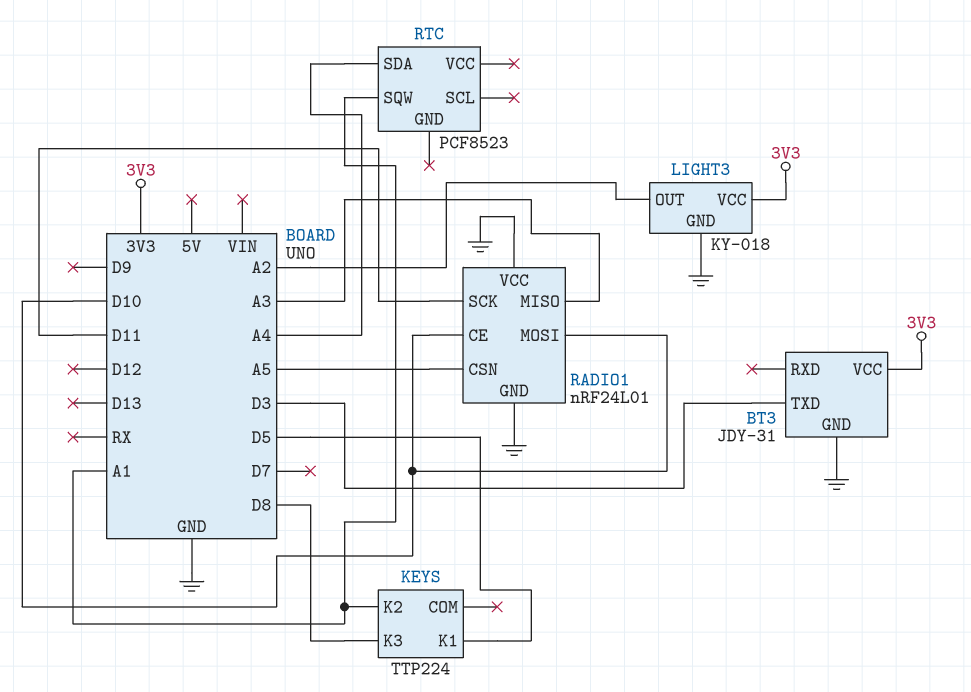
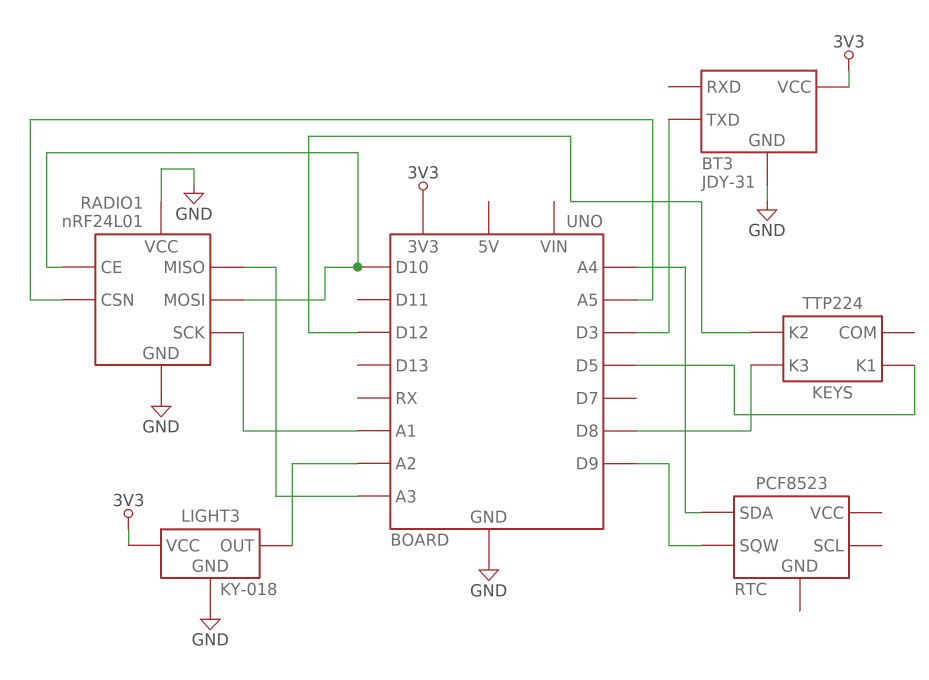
KEYS pin K2: A1 -> D12
RADIO1 pin SCK: D11 -> A1
RTC pin SQW: A1 -> D9

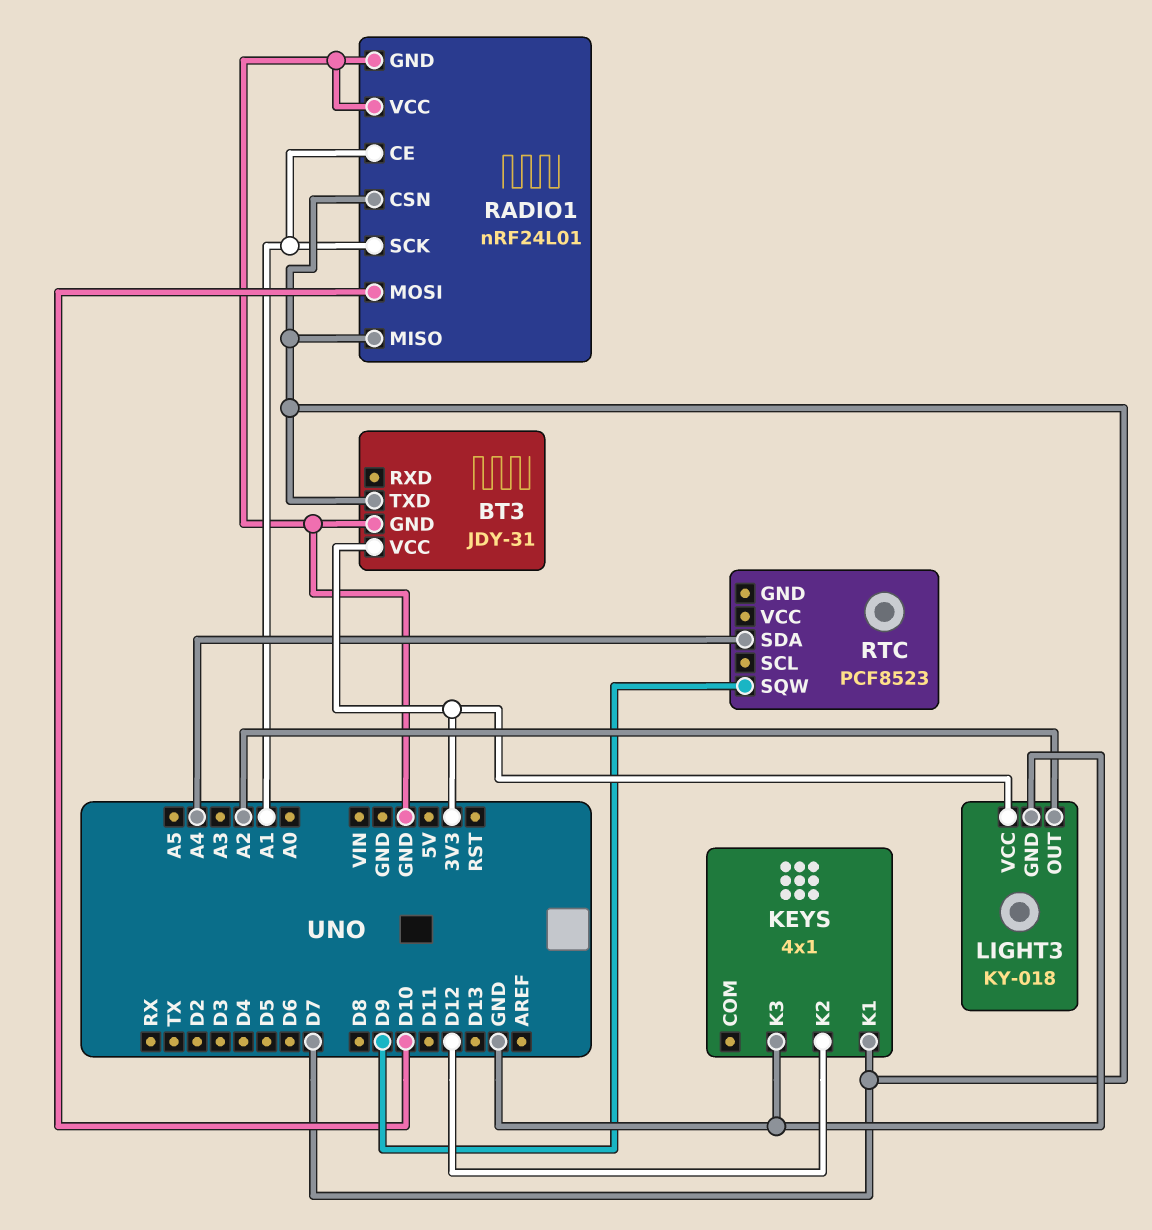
BT3 pin TXD: D3 -> D7
KEYS: TTP224 -> 4x1
KEYS pin K1: D5 -> D7
KEYS pin K3: D8 -> GND
RADIO1 pin CE: D10 -> A1
RADIO1 pin CSN: A5 -> D7
RADIO1 pin MISO: A3 -> D7

